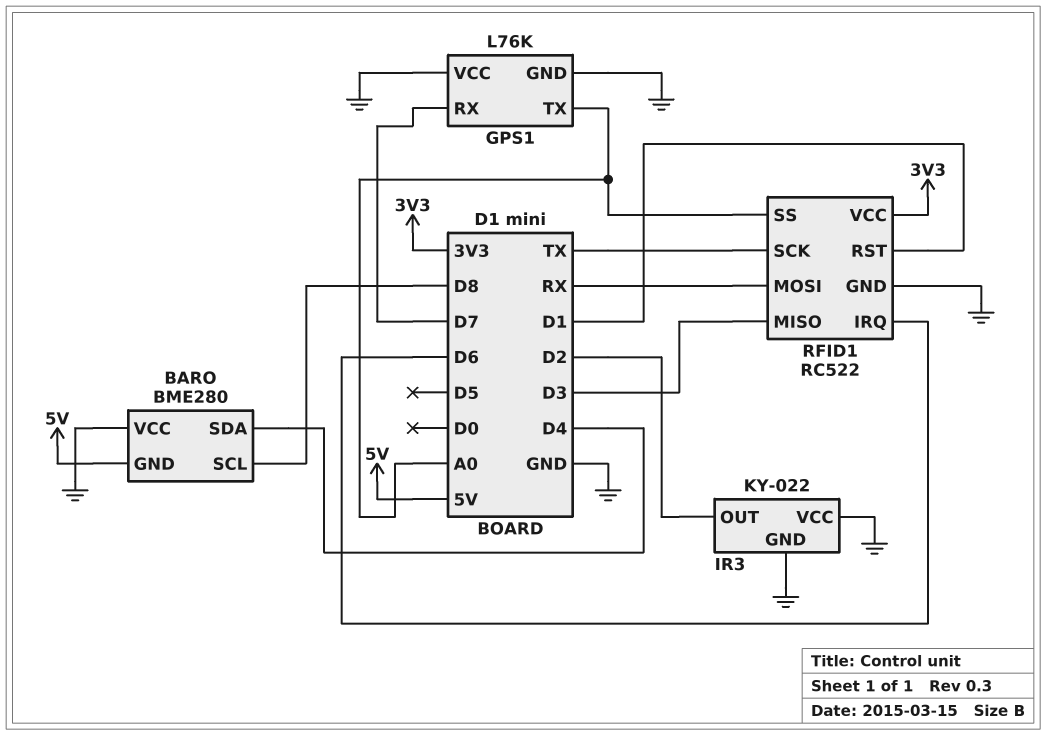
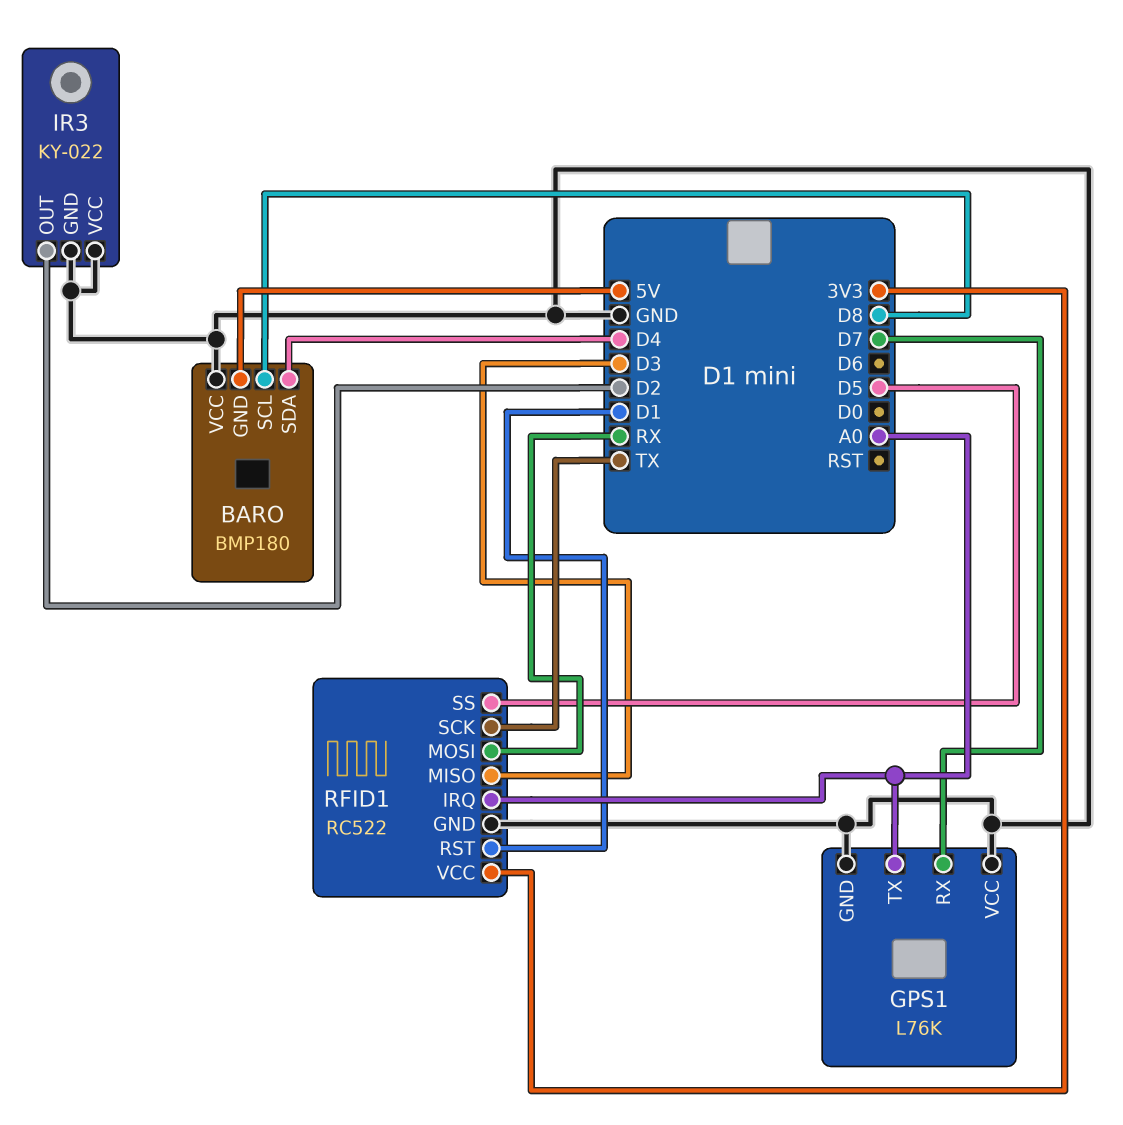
BARO: BME280 -> BMP180
RFID1 pin IRQ: D6 -> A0
RFID1 pin SS: A0 -> D5

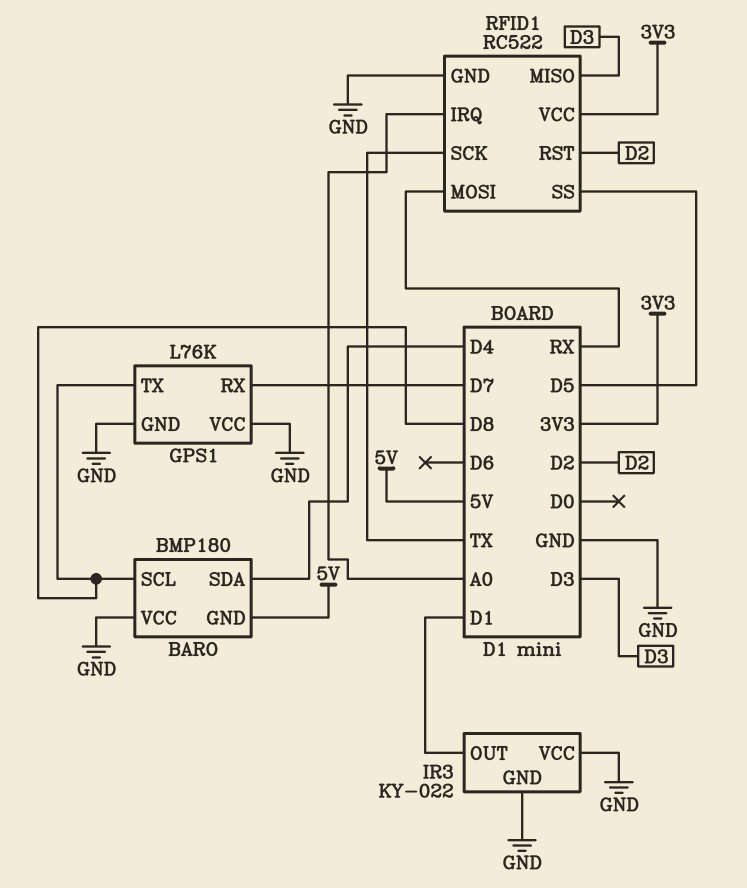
GPS1 pin TX: A0 -> D8
IR3 pin OUT: D2 -> D1
RFID1 pin RST: D1 -> D2

